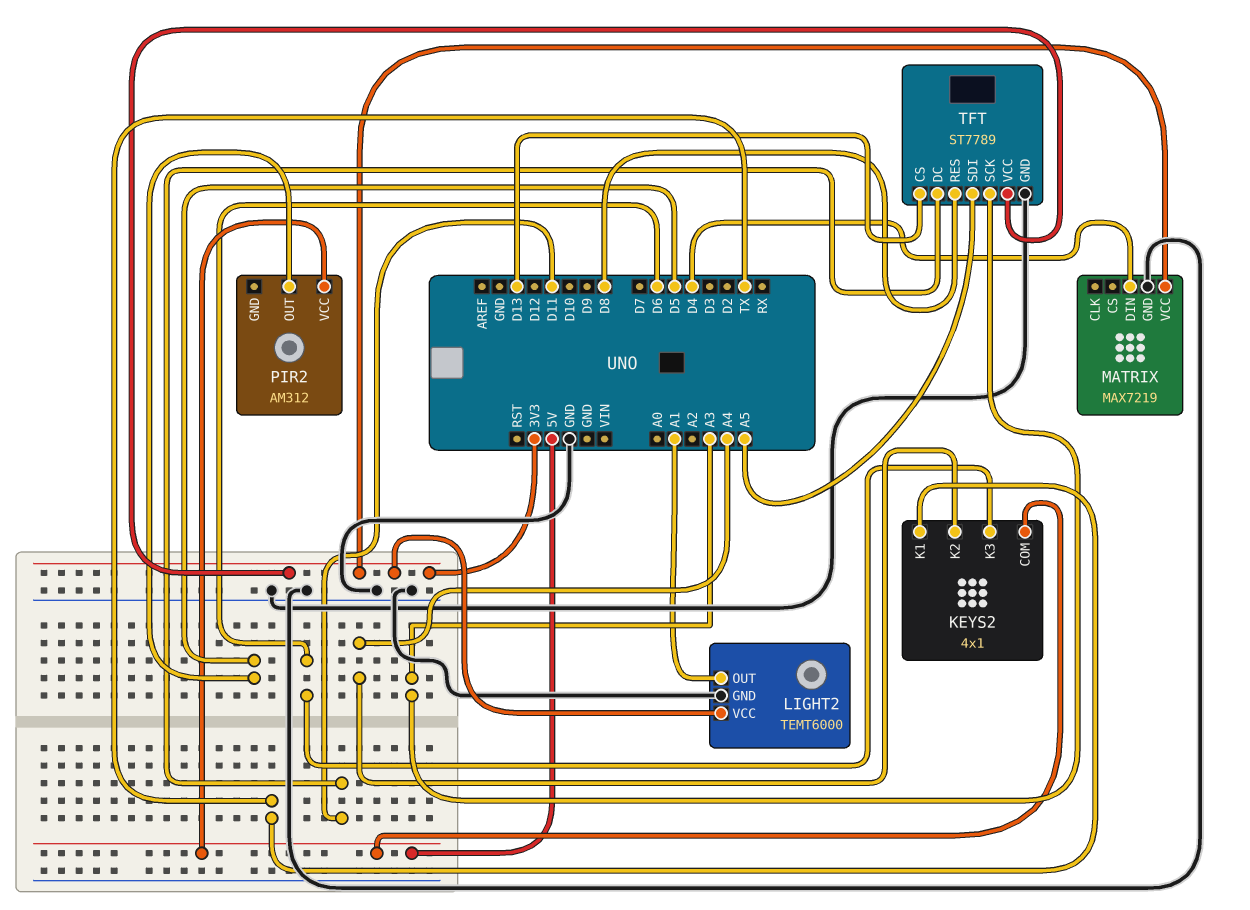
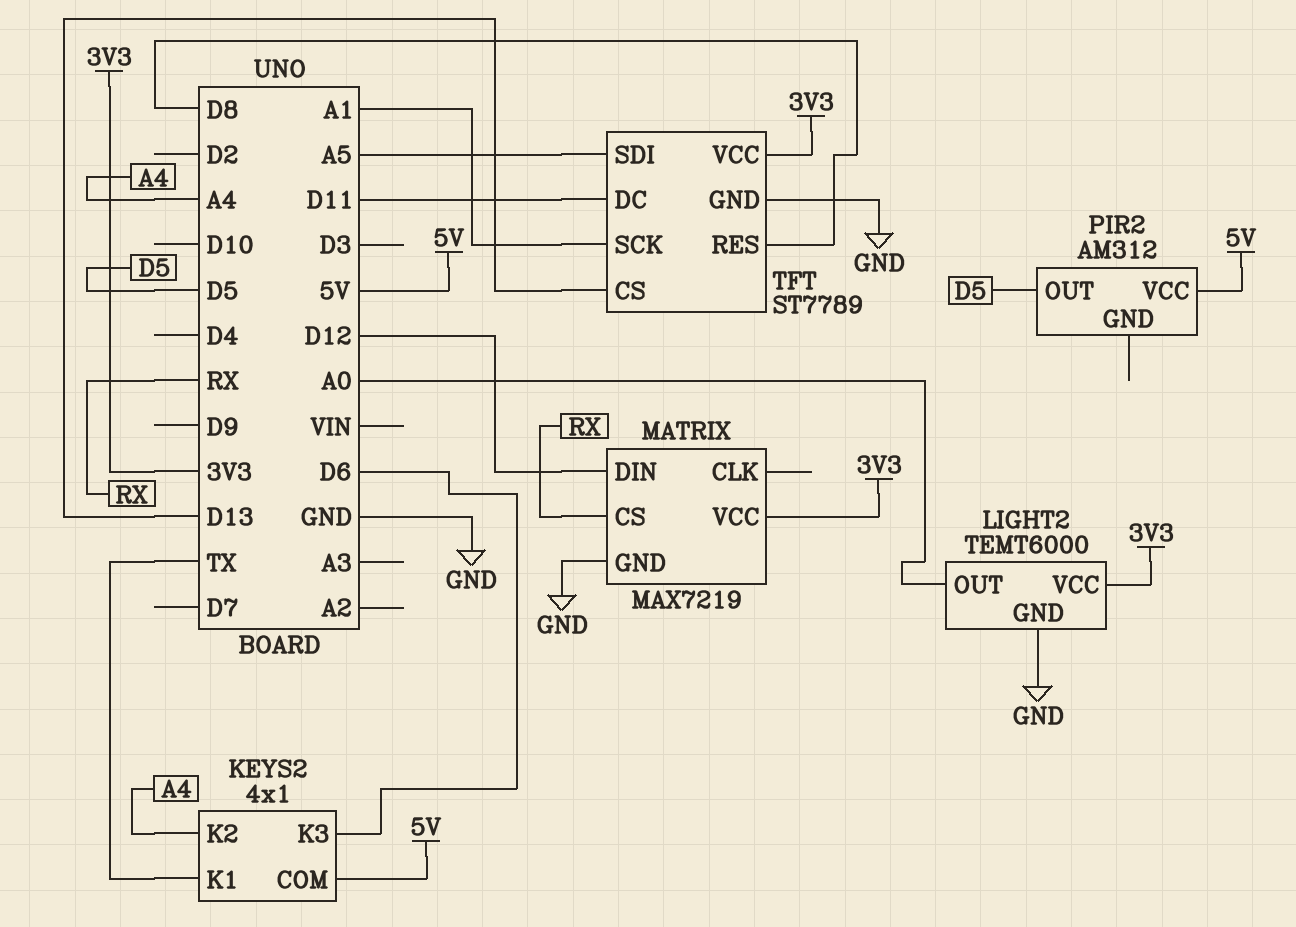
LIGHT2 pin OUT: A1 -> A0
MATRIX pin CS: none -> RX
MATRIX pin DIN: D4 -> D12
TFT pin SCK: A3 -> A1

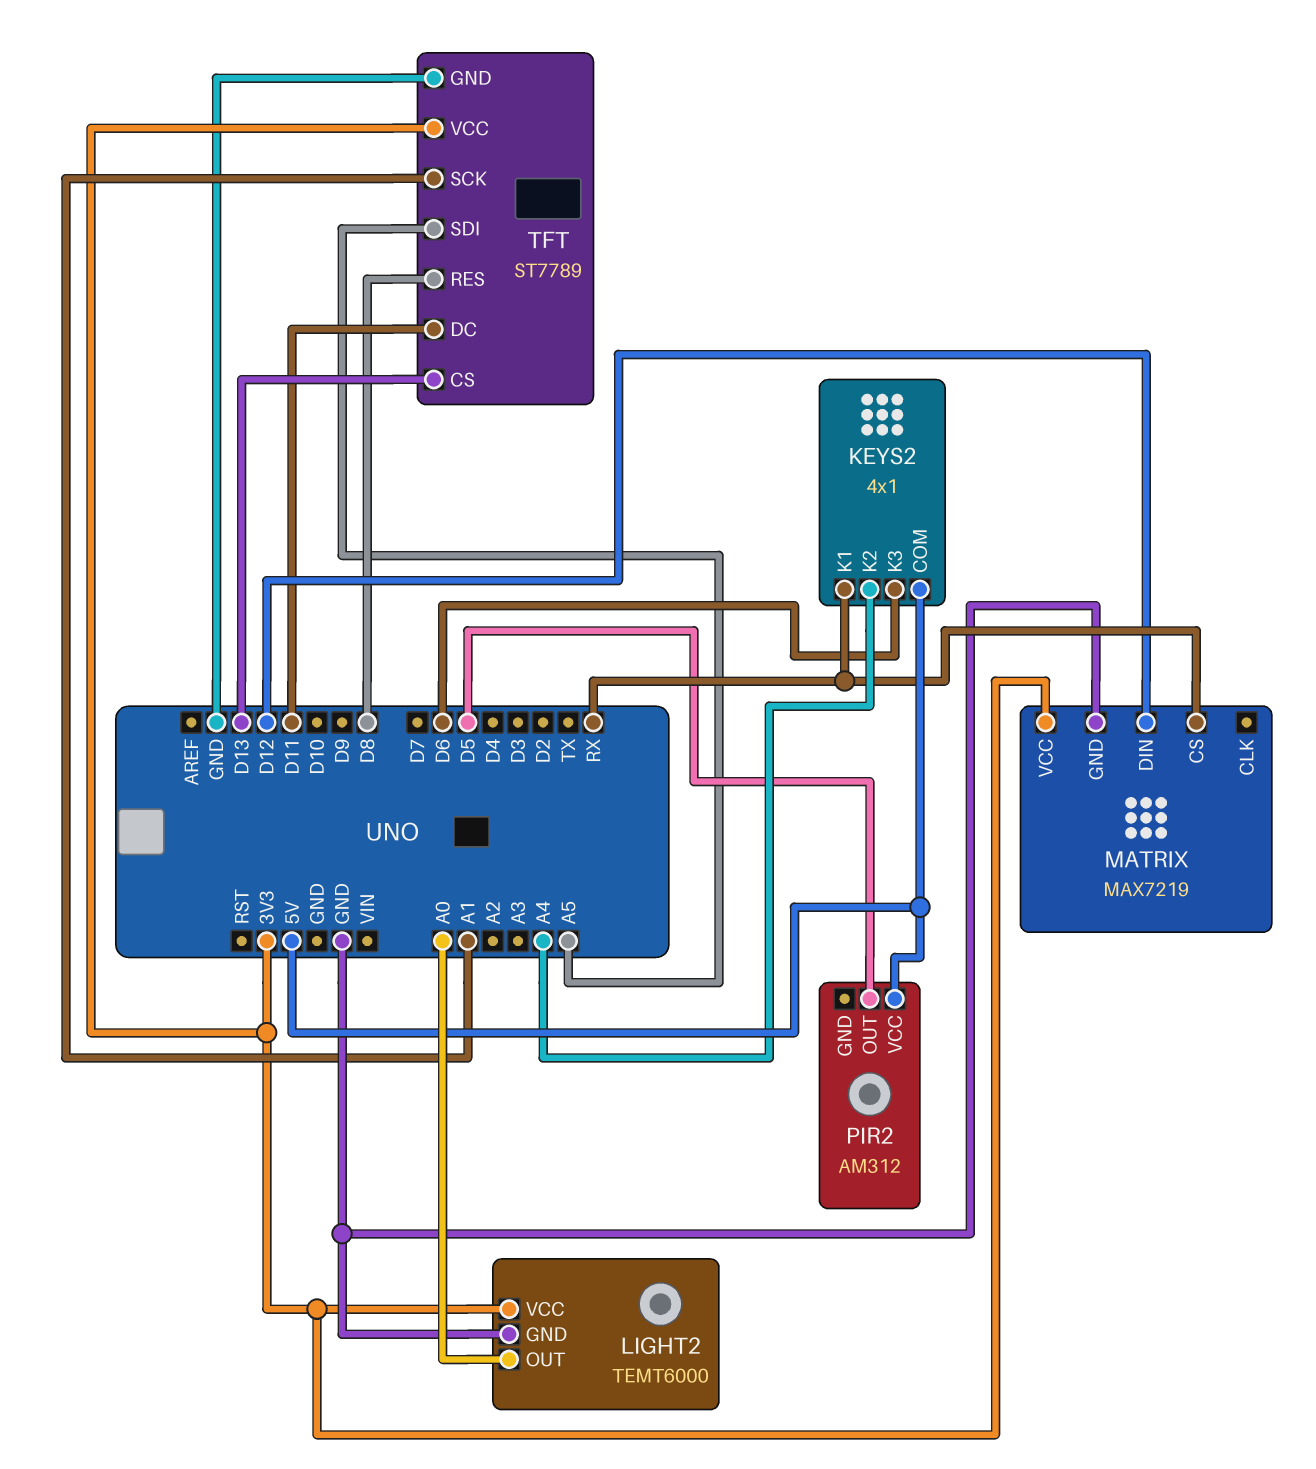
KEYS2 pin K1: TX -> RX

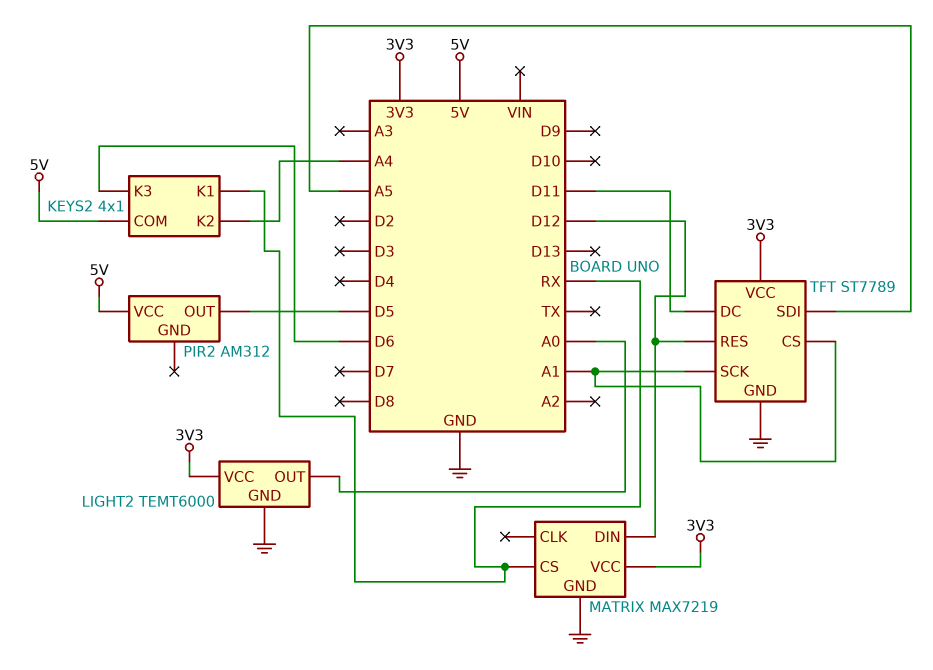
TFT pin CS: D13 -> A1
TFT pin RES: D8 -> D12

